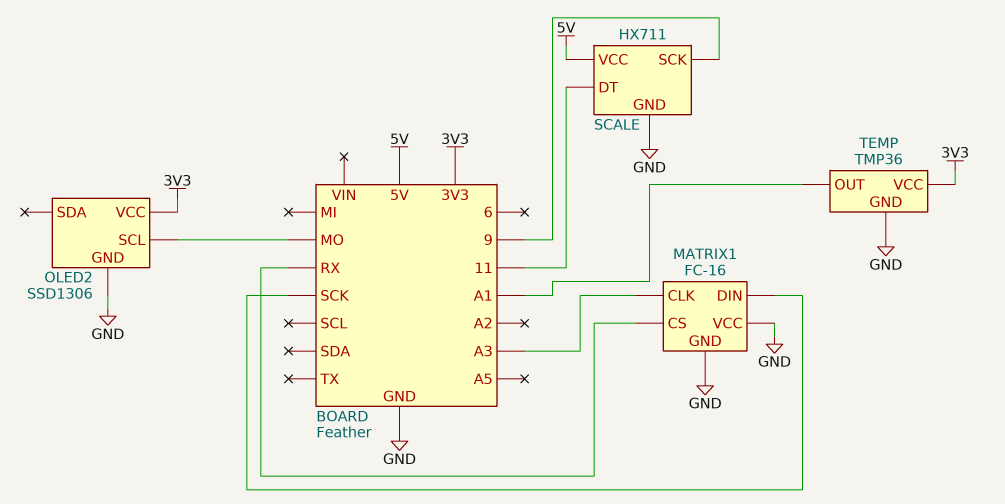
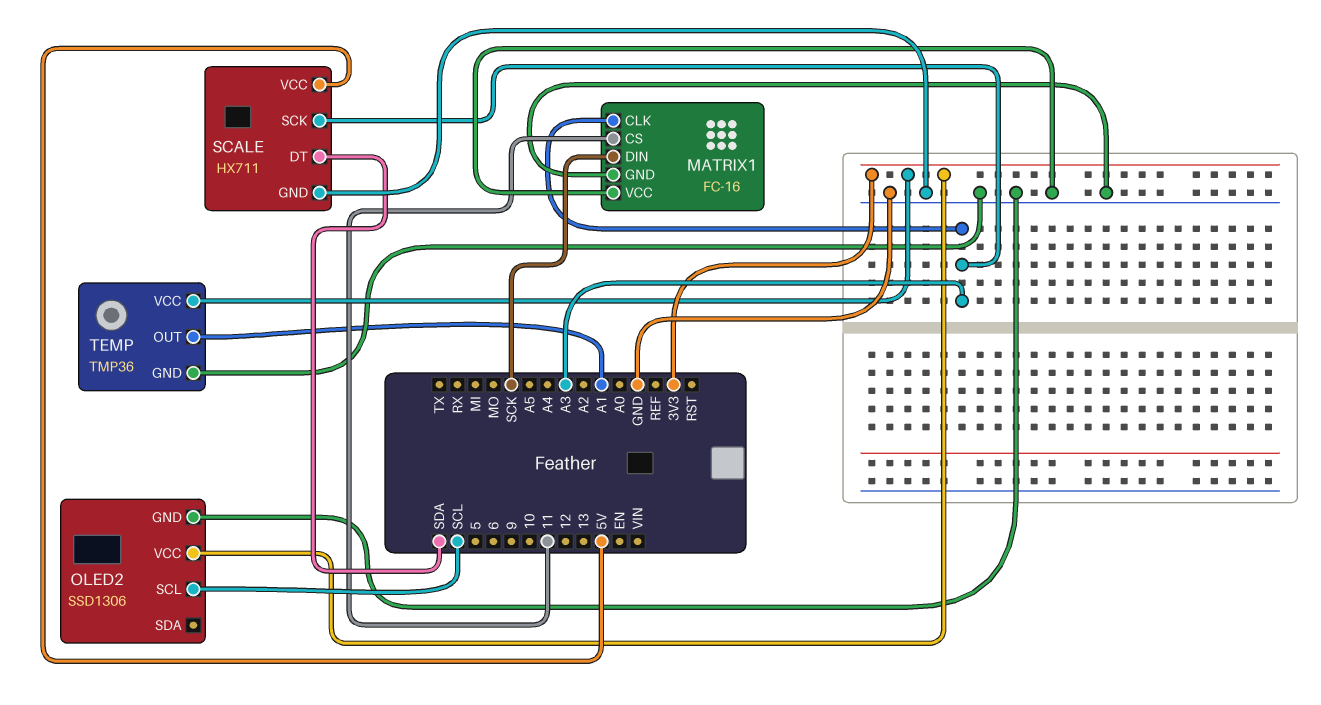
MATRIX1 pin CS: RX -> 11
OLED2 pin SCL: MO -> SCL
SCALE pin DT: 11 -> SDA
SCALE pin SCK: 9 -> A3

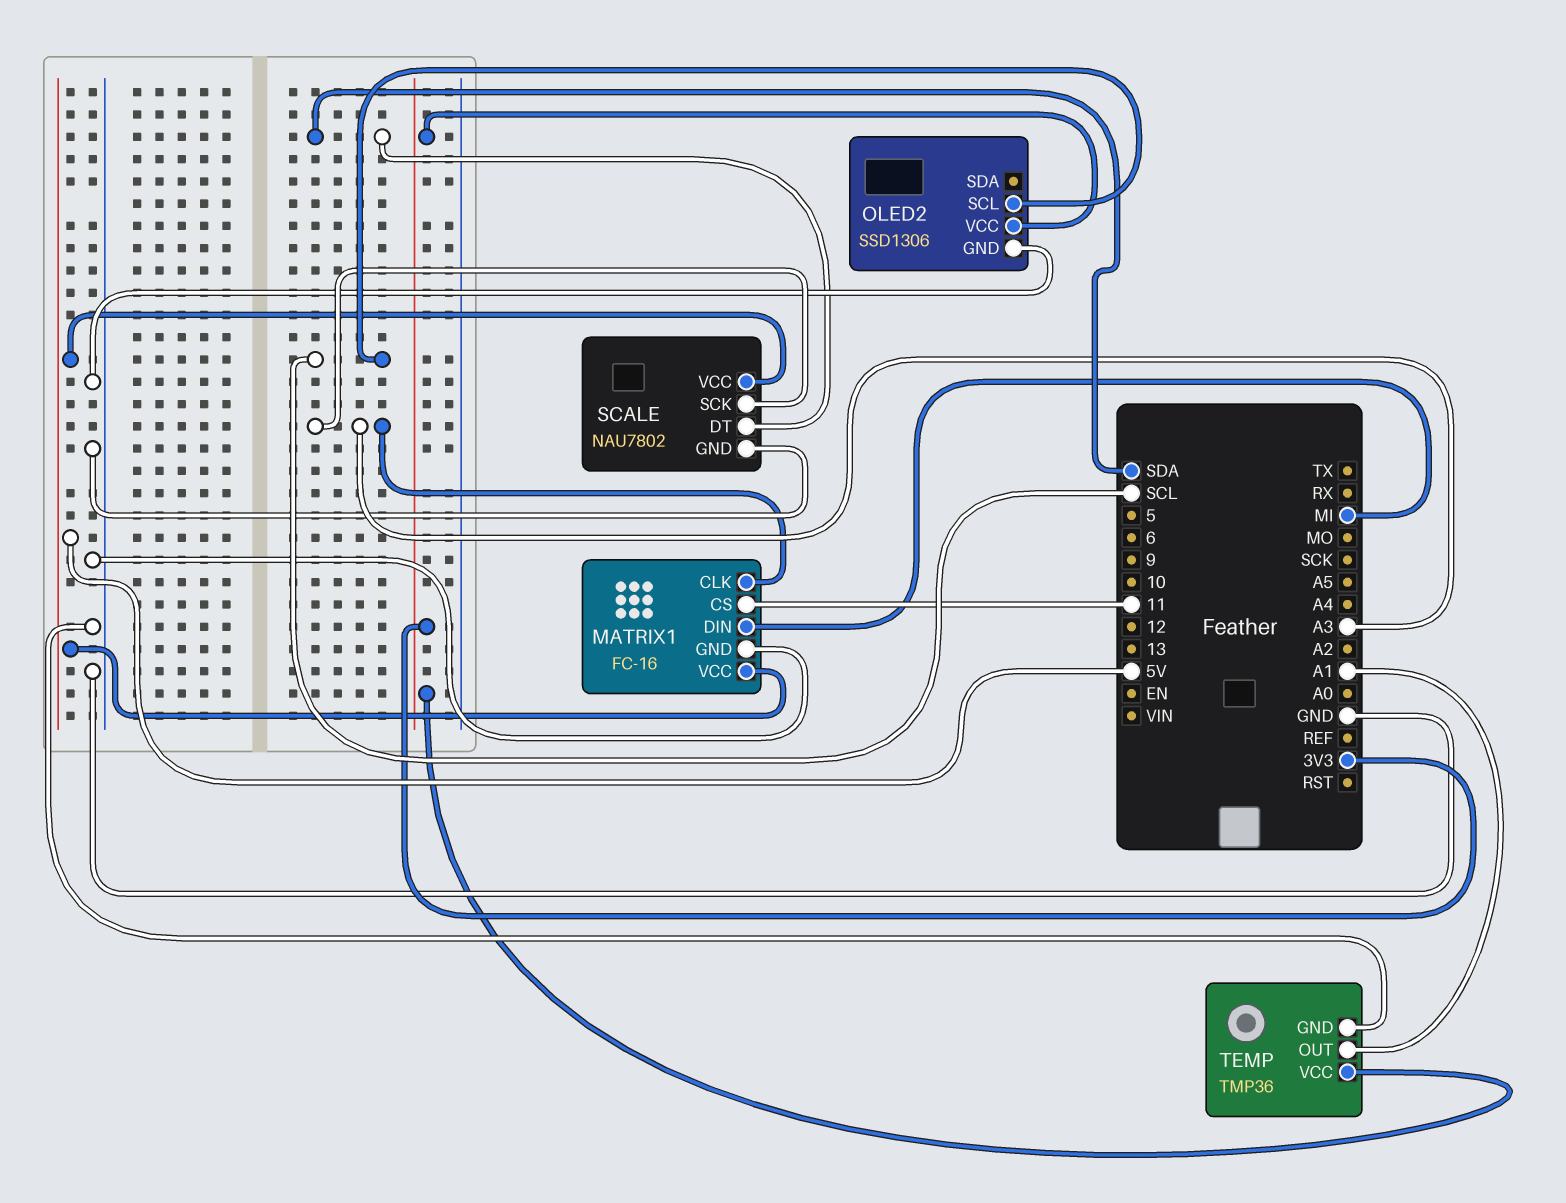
MATRIX1 pin DIN: SCK -> MI
MATRIX1 pin VCC: GND -> 5V
SCALE: HX711 -> NAU7802

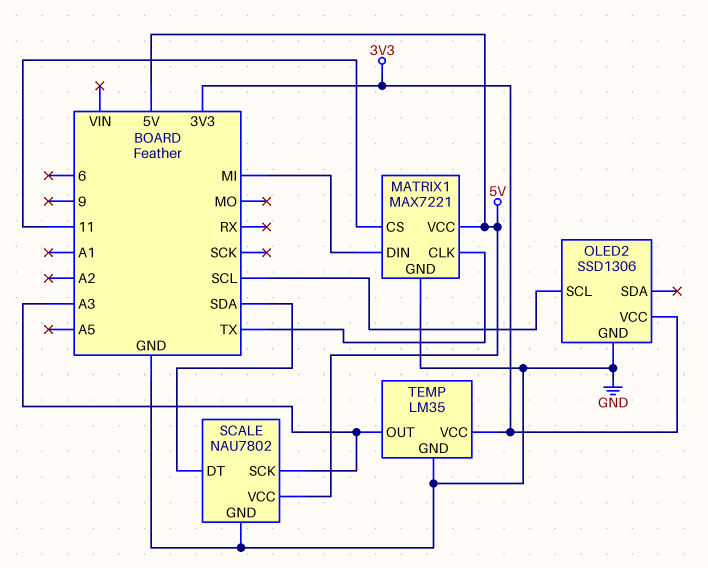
MATRIX1: FC-16 -> MAX7221
MATRIX1 pin CLK: A3 -> TX
TEMP: TMP36 -> LM35
TEMP pin OUT: A1 -> A3

